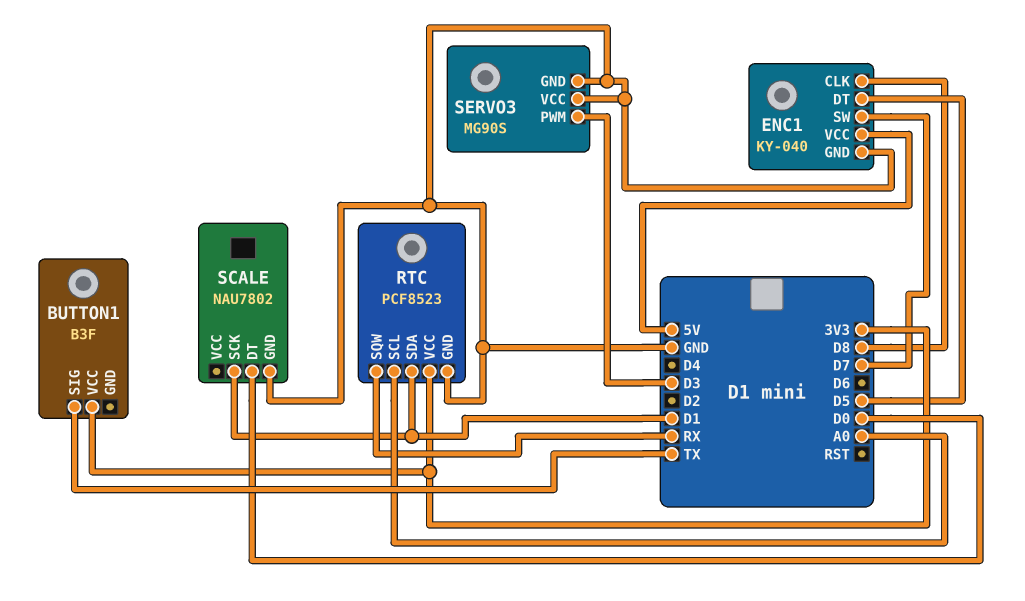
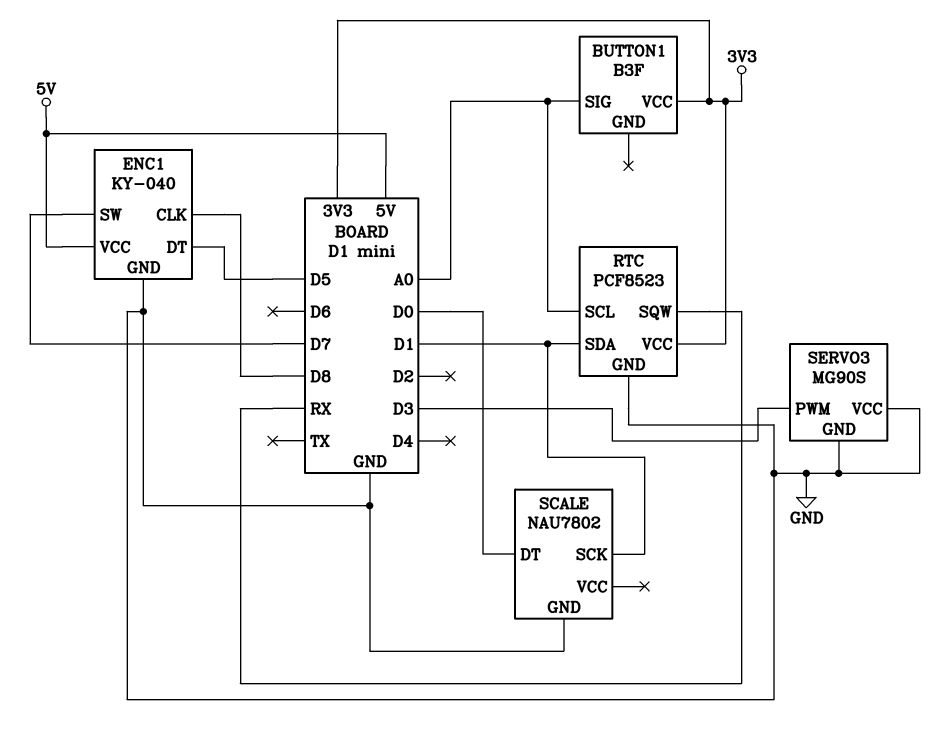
BUTTON1 pin SIG: TX -> A0

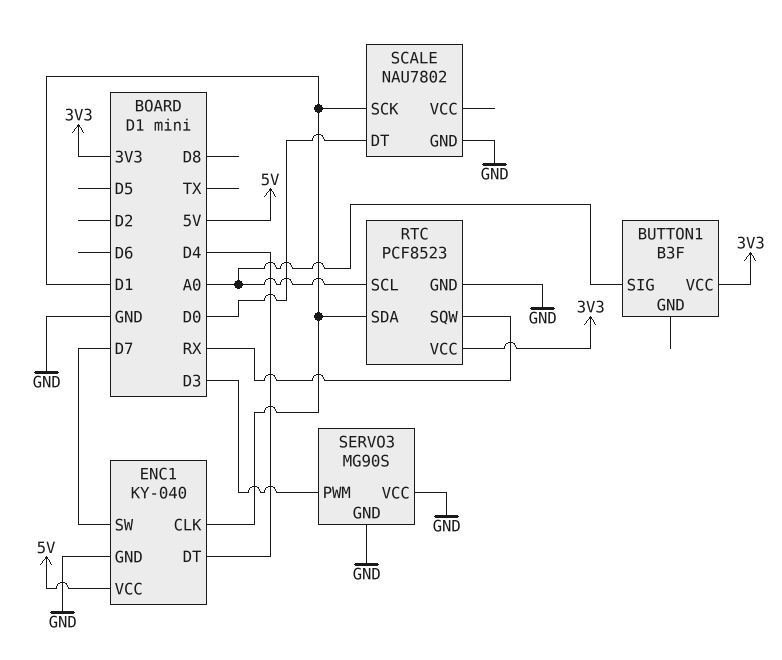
ENC1 pin CLK: D8 -> D1
ENC1 pin DT: D5 -> D4

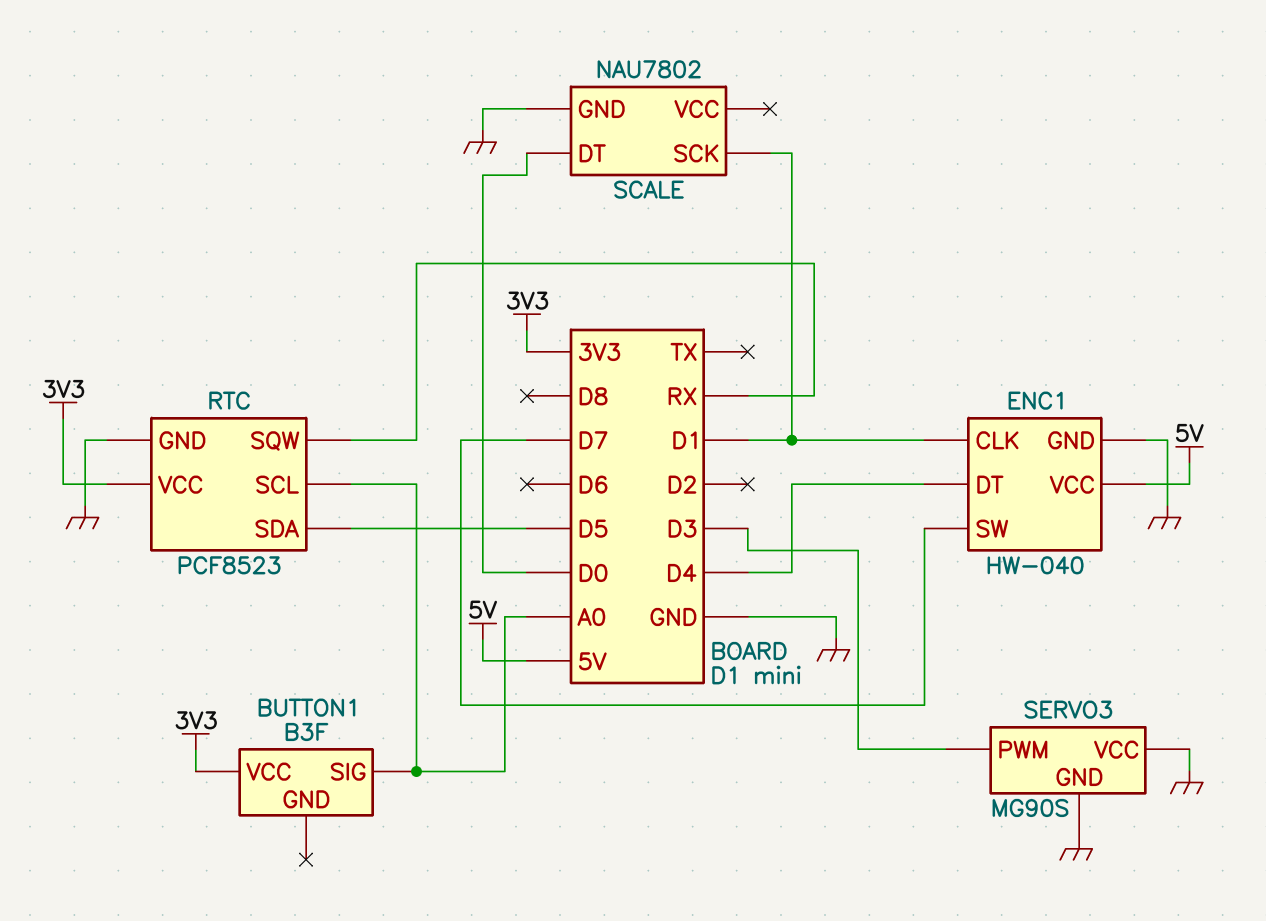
ENC1: KY-040 -> HW-040
RTC pin SDA: D1 -> D5

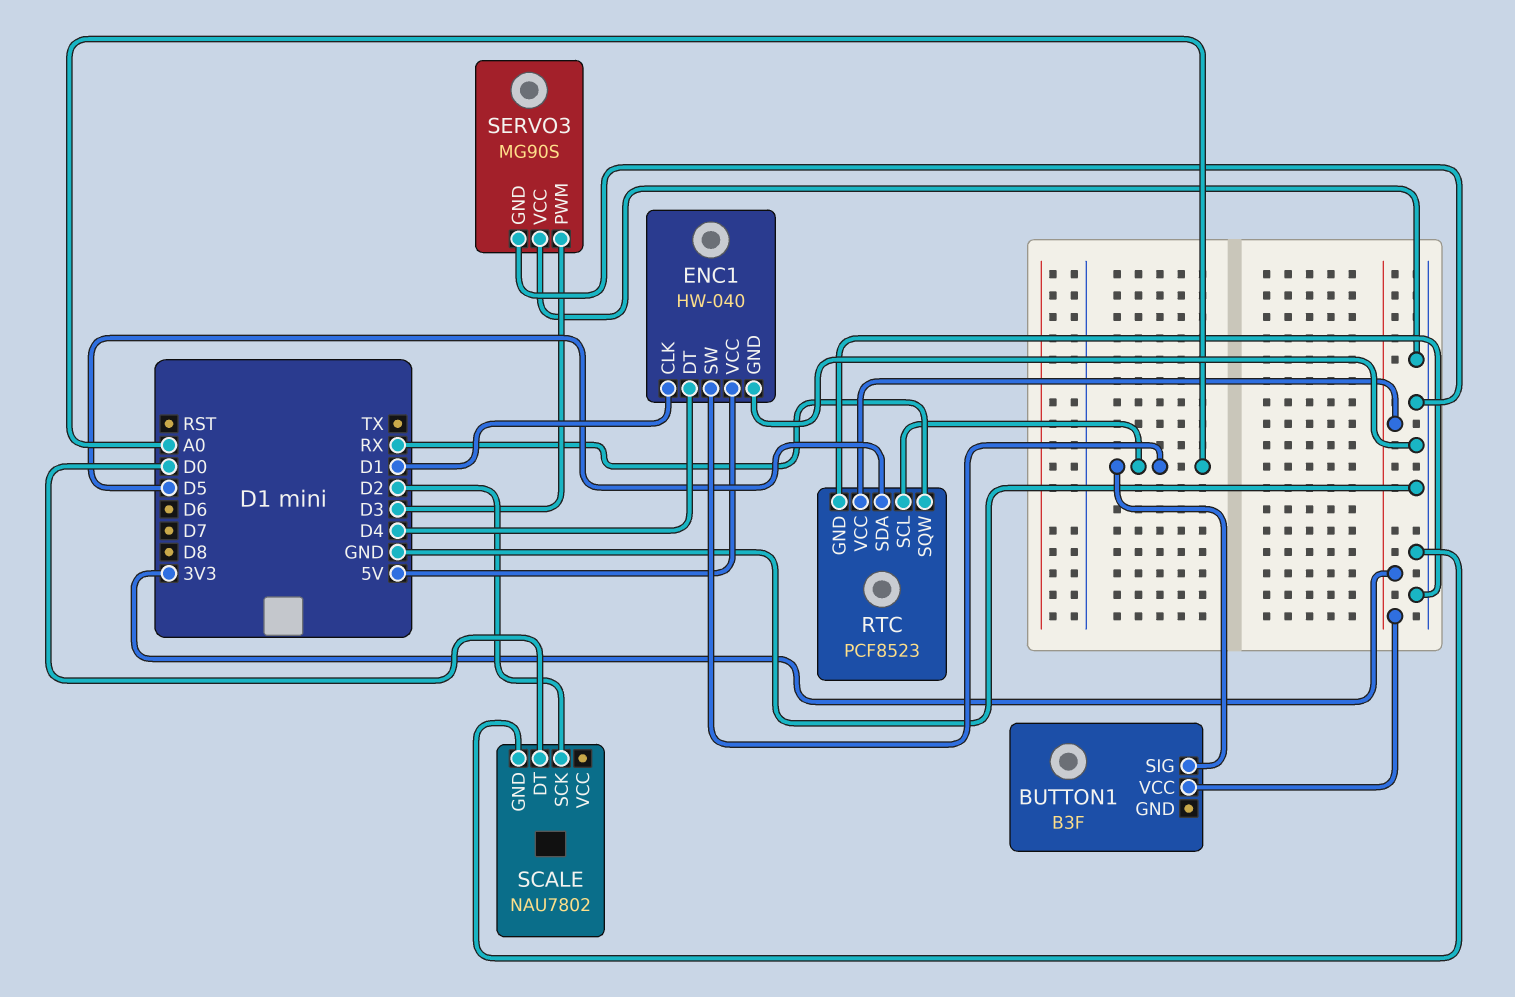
ENC1 pin SW: D7 -> A0
SCALE pin SCK: D1 -> D2

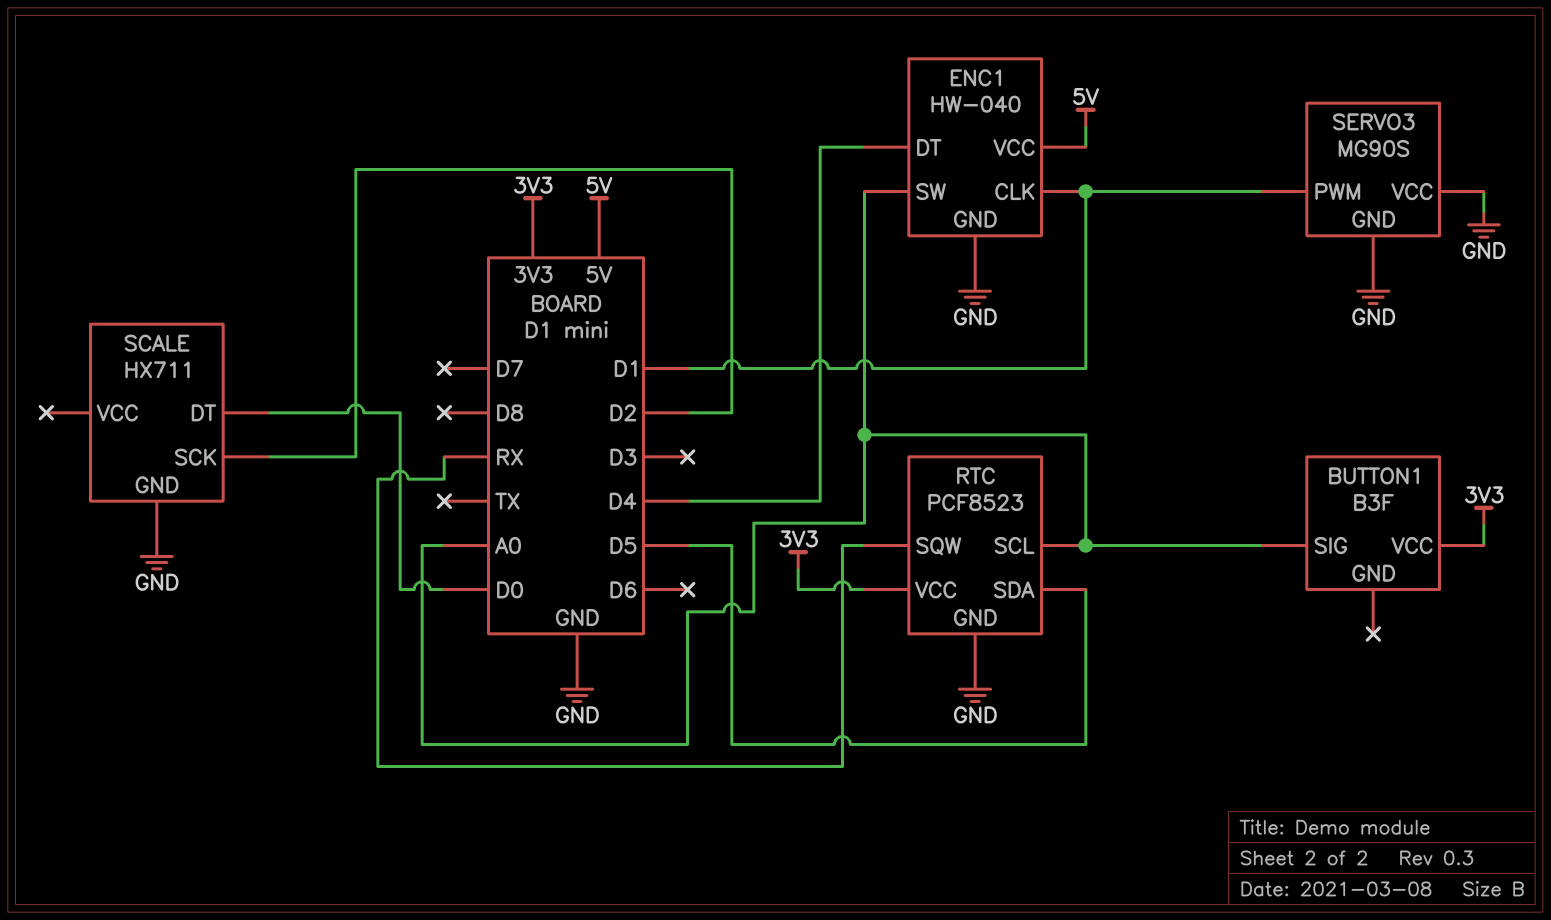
SCALE: NAU7802 -> HX711
SERVO3 pin PWM: D3 -> D1

